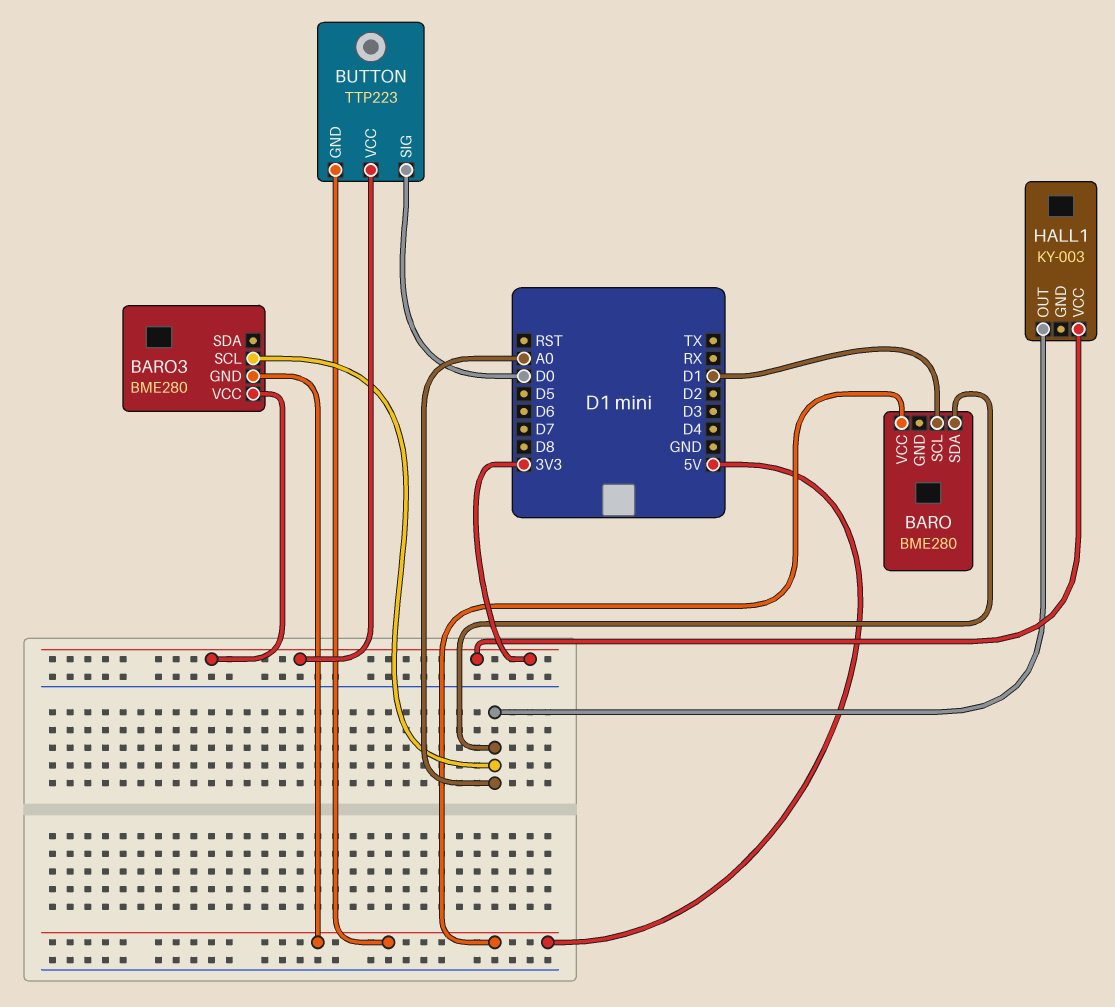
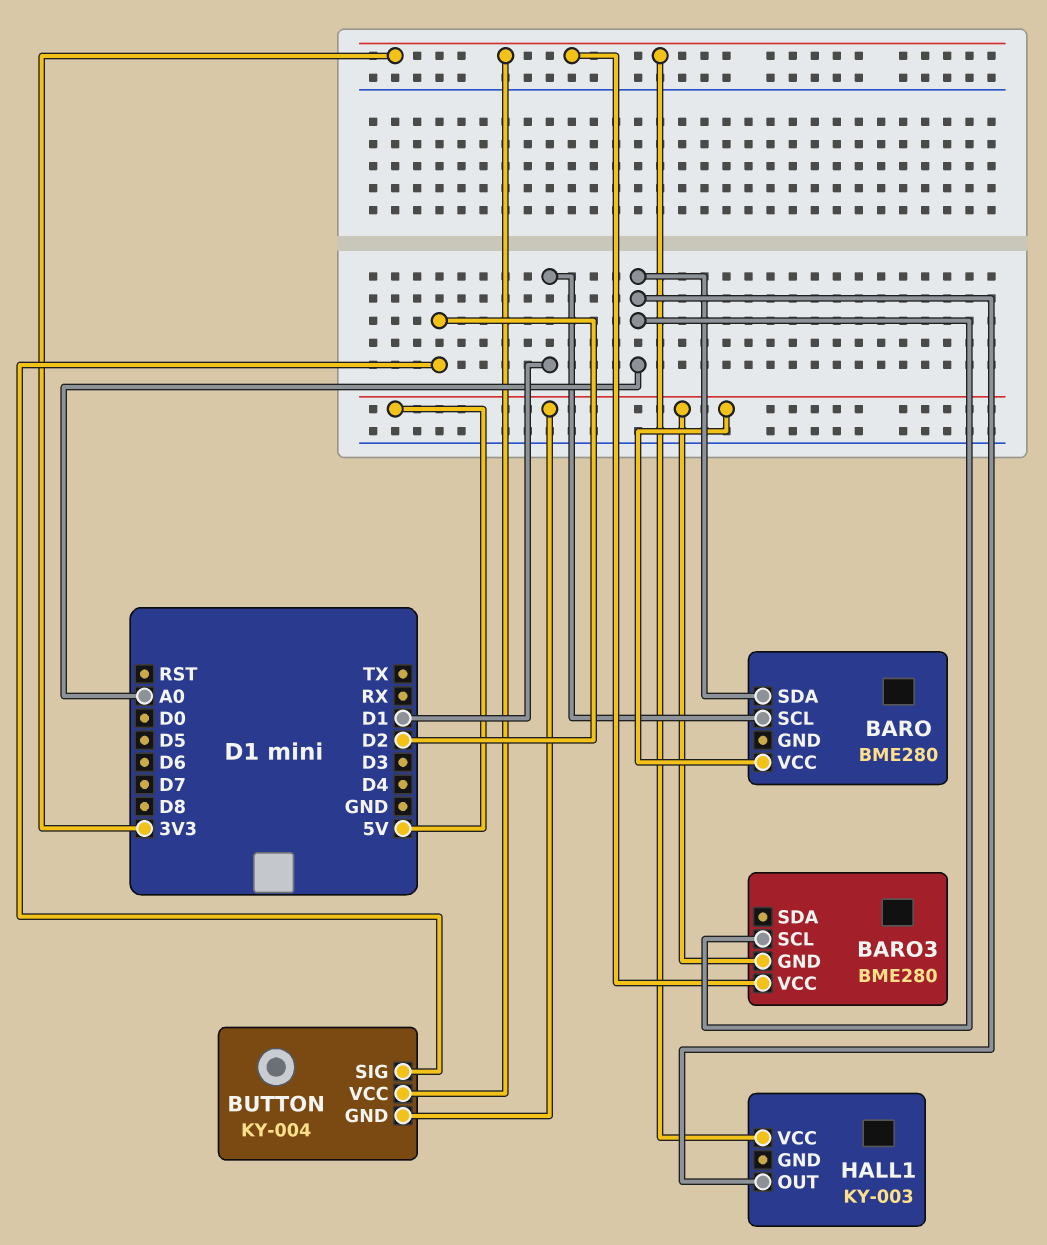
BUTTON: TTP223 -> KY-004
BUTTON pin SIG: D0 -> D2

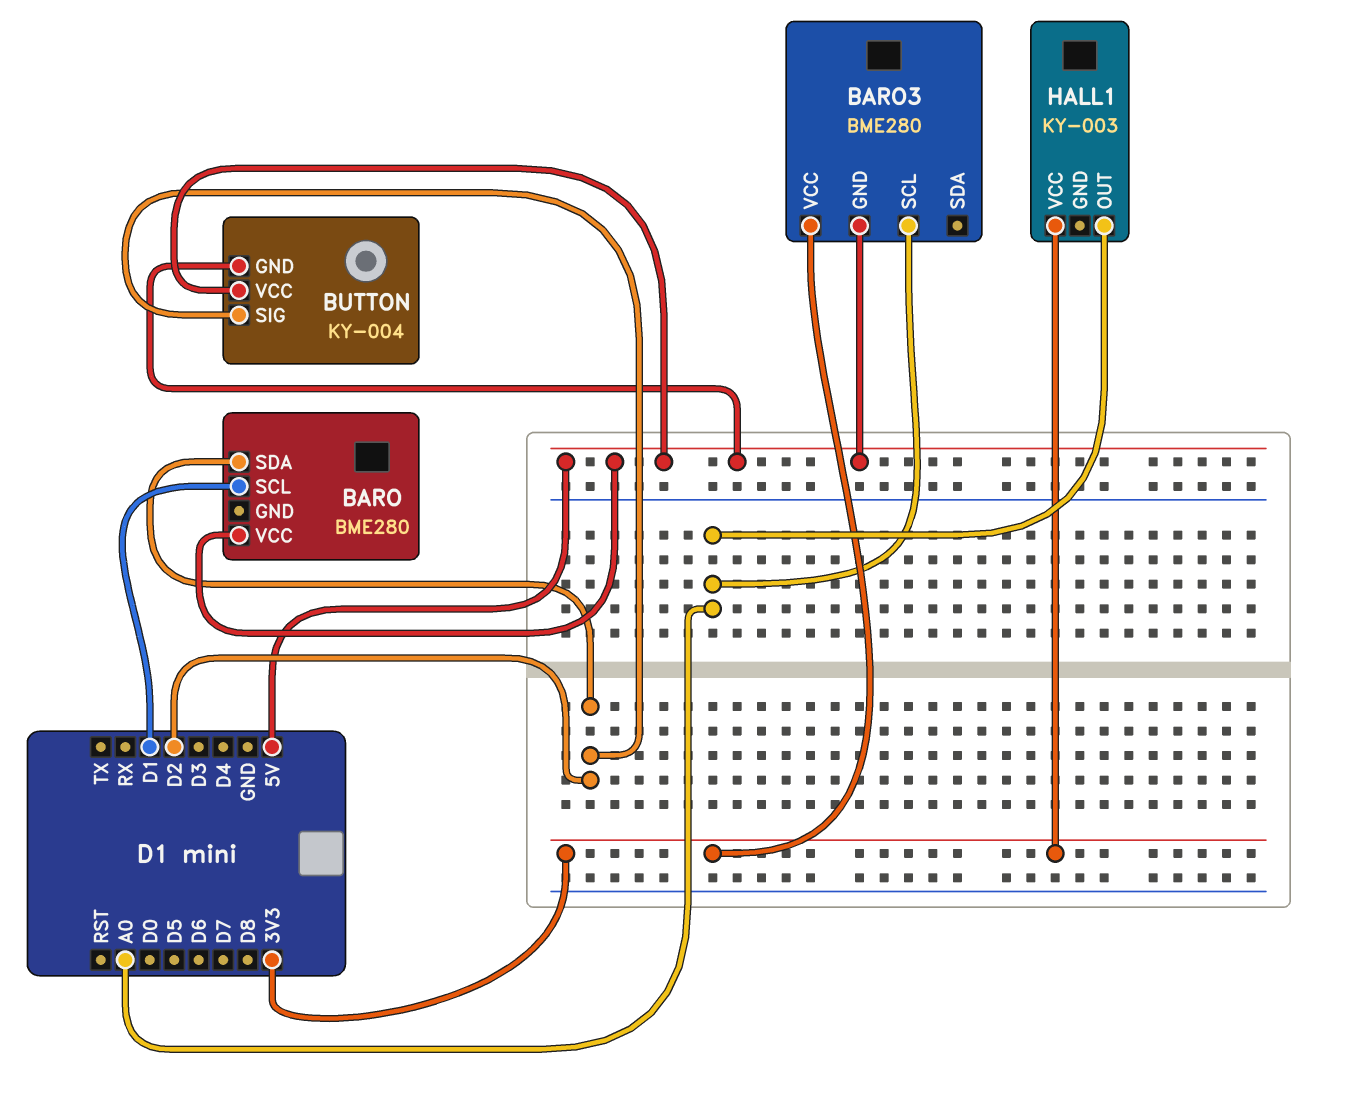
BARO pin SDA: A0 -> D2
BUTTON pin VCC: 3V3 -> 5V

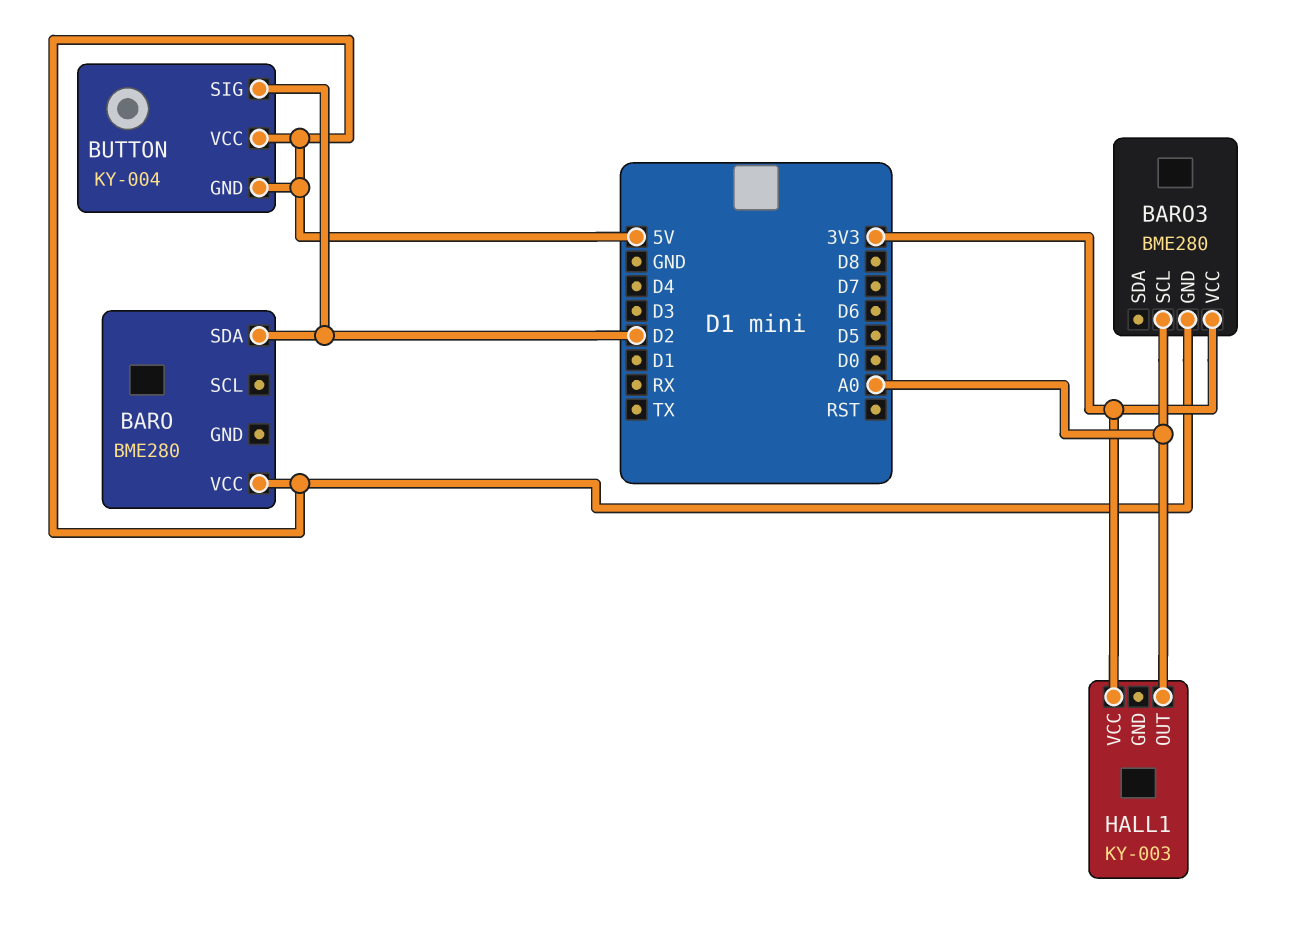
BARO pin SCL: D1 -> none

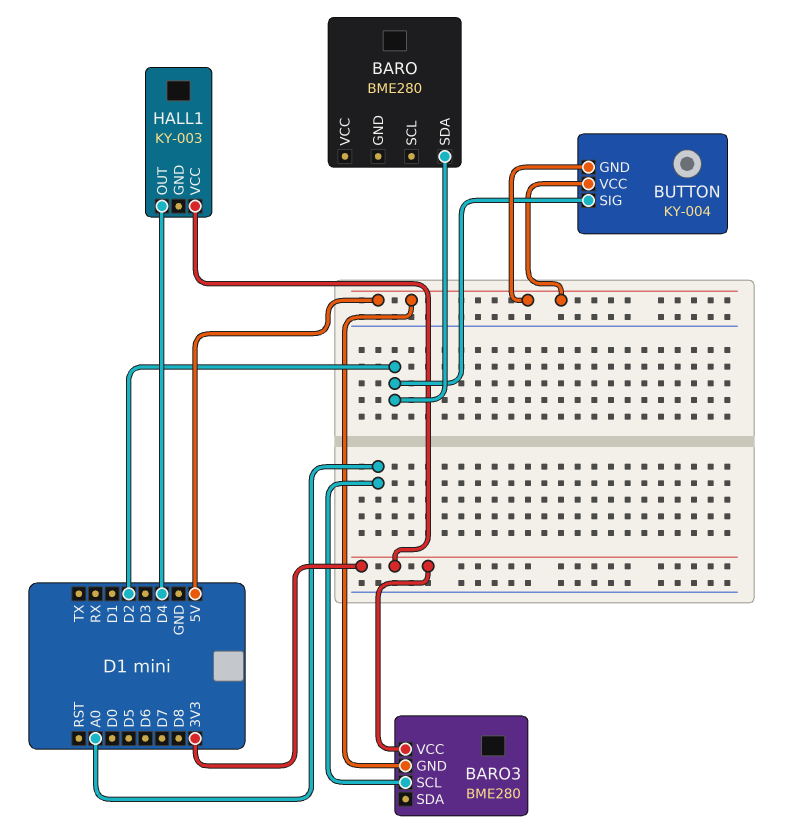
BARO pin VCC: 5V -> none
HALL1 pin OUT: A0 -> D4

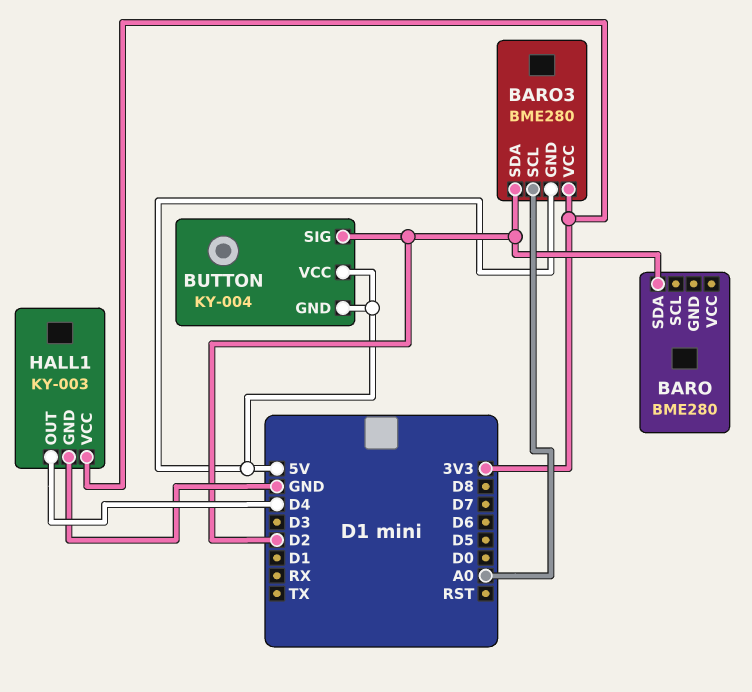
BARO3 pin SDA: none -> D2
HALL1 pin GND: none -> GND

